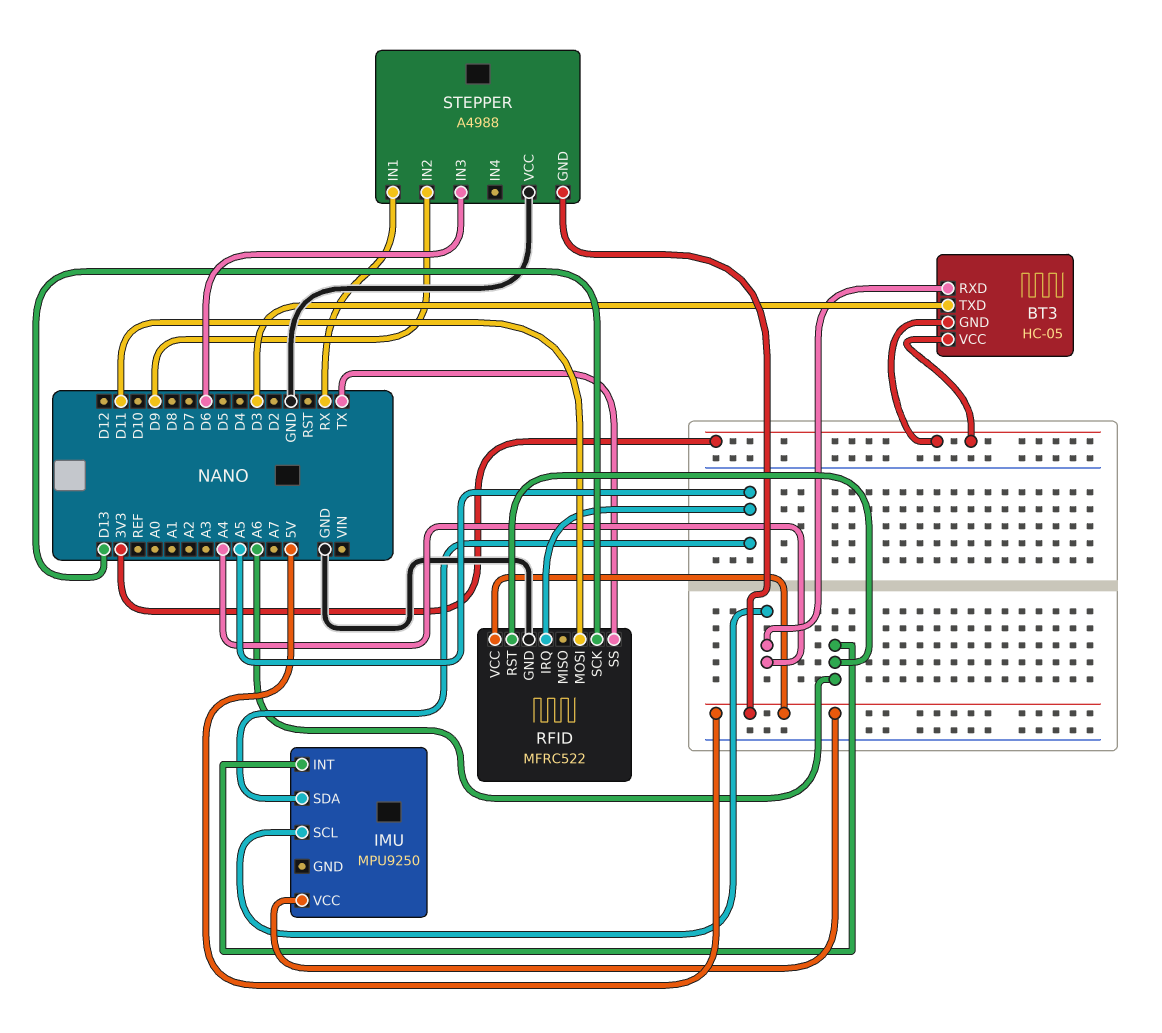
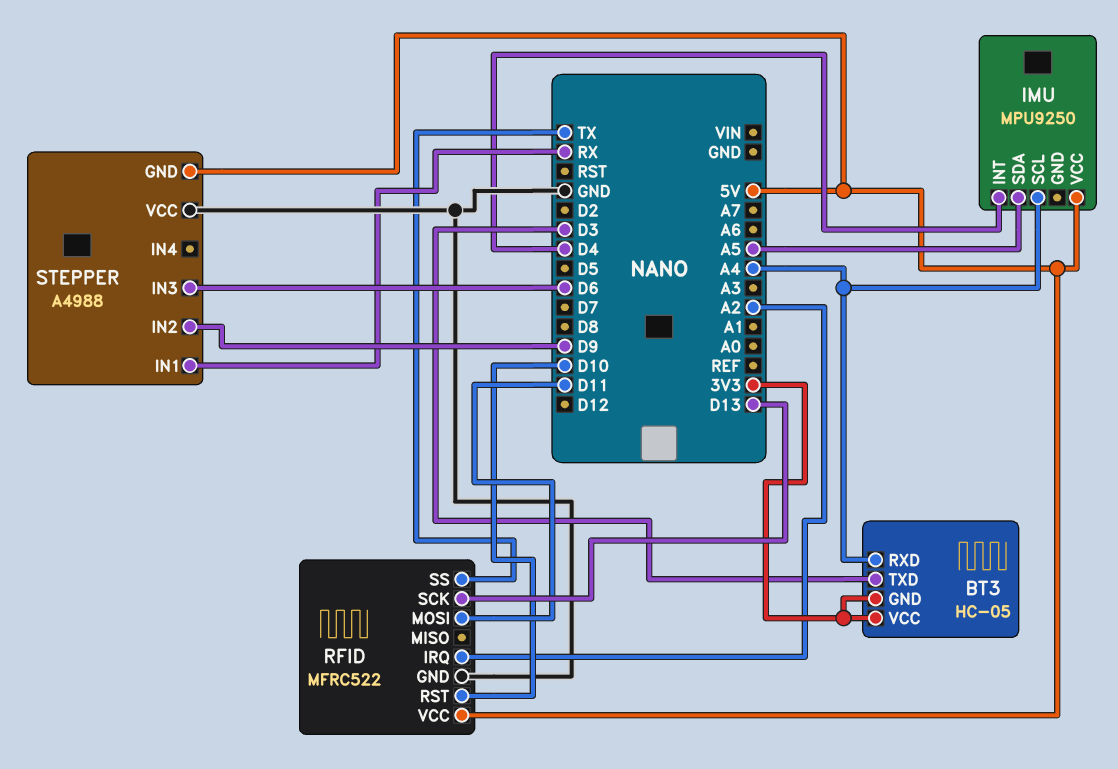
IMU pin INT: A6 -> D4
RFID pin IRQ: A5 -> A2
RFID pin RST: A6 -> D10

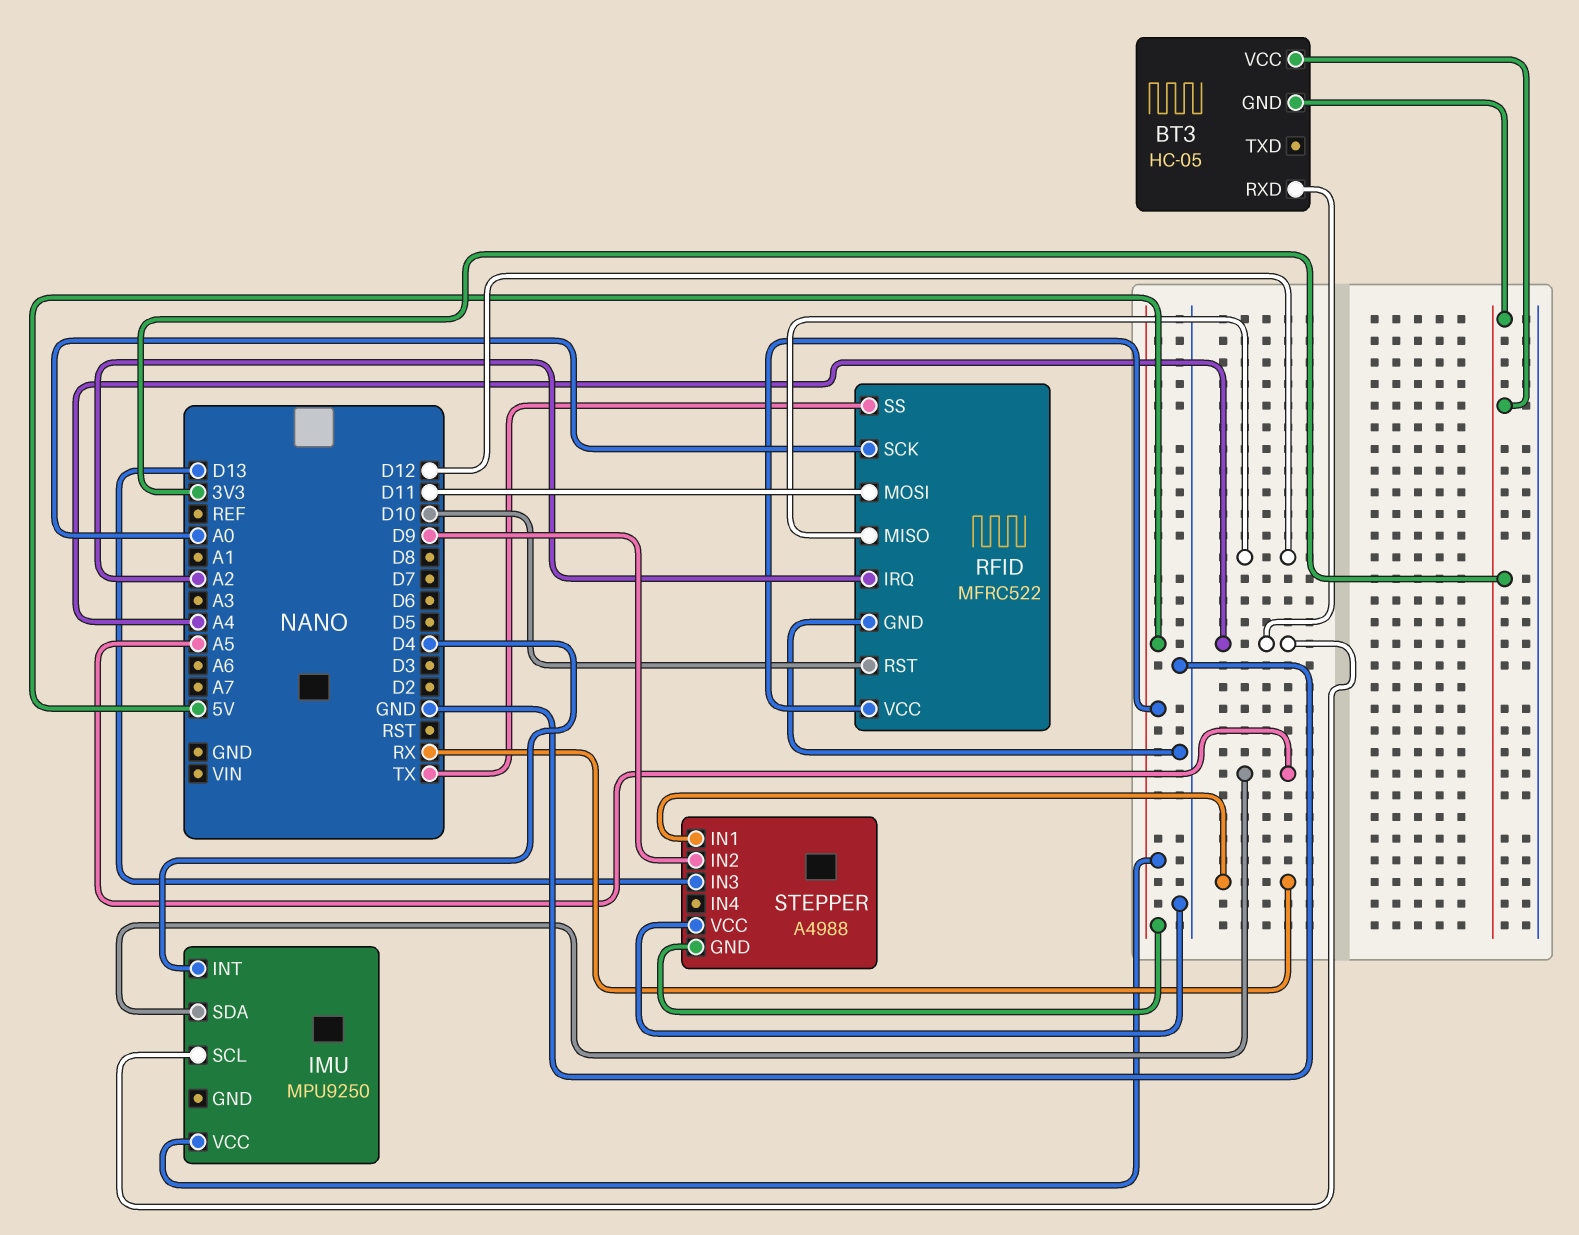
BT3 pin TXD: D3 -> none
RFID pin MISO: none -> D12
RFID pin SCK: D13 -> A0
STEPPER pin IN3: D6 -> D13

